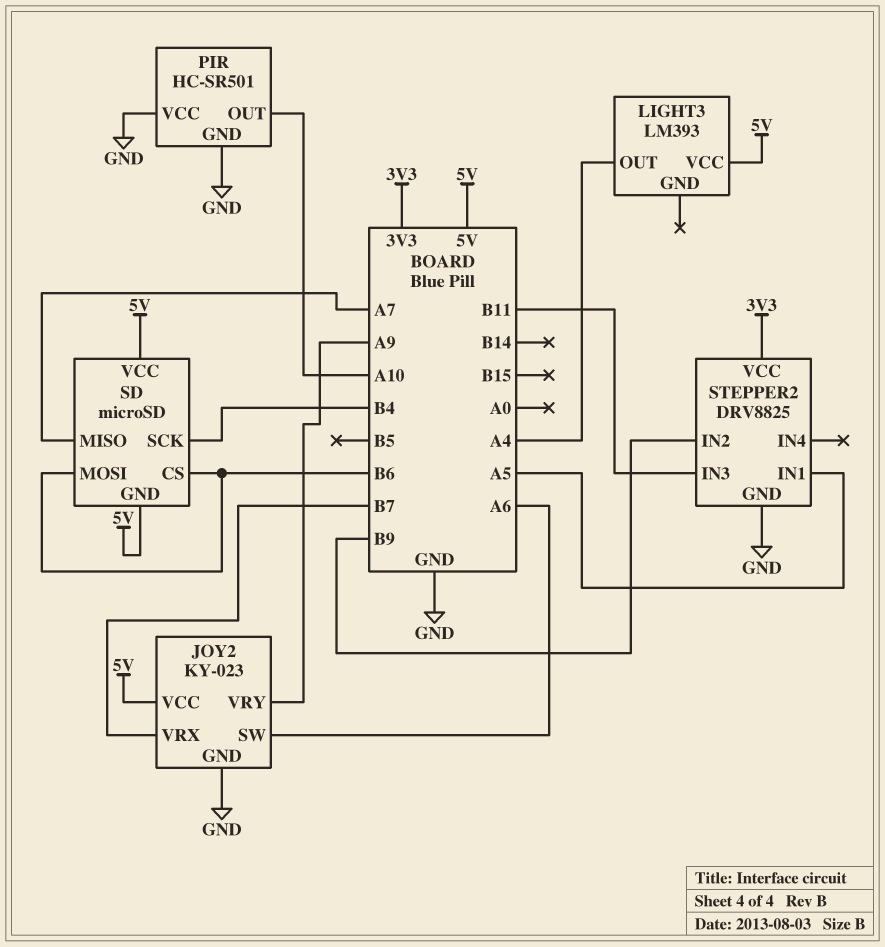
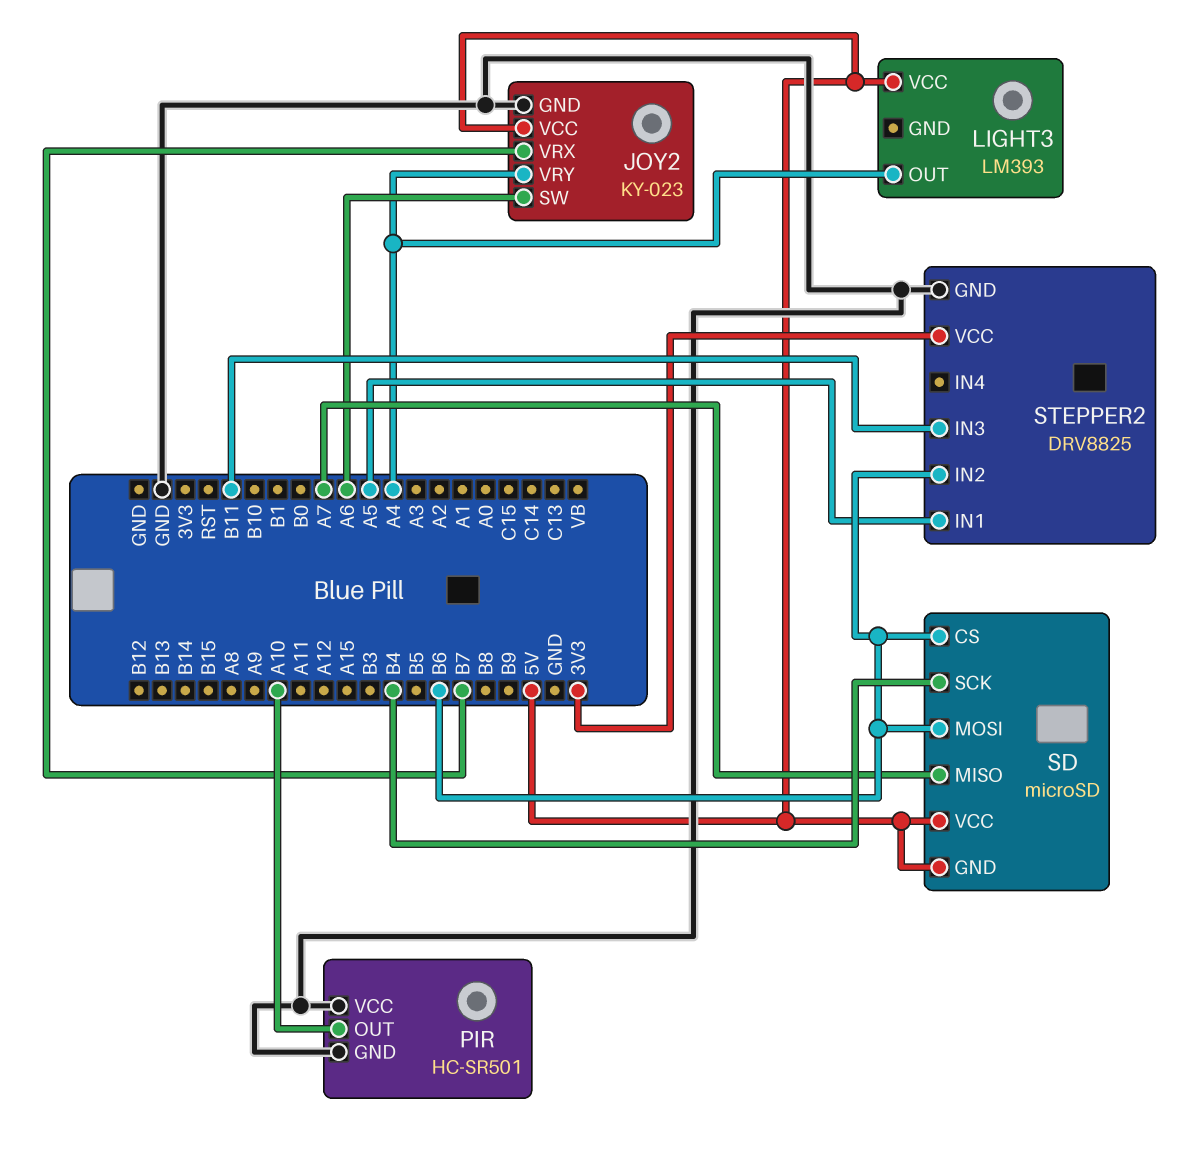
JOY2 pin VRY: A9 -> A4
STEPPER2 pin IN2: B9 -> B6

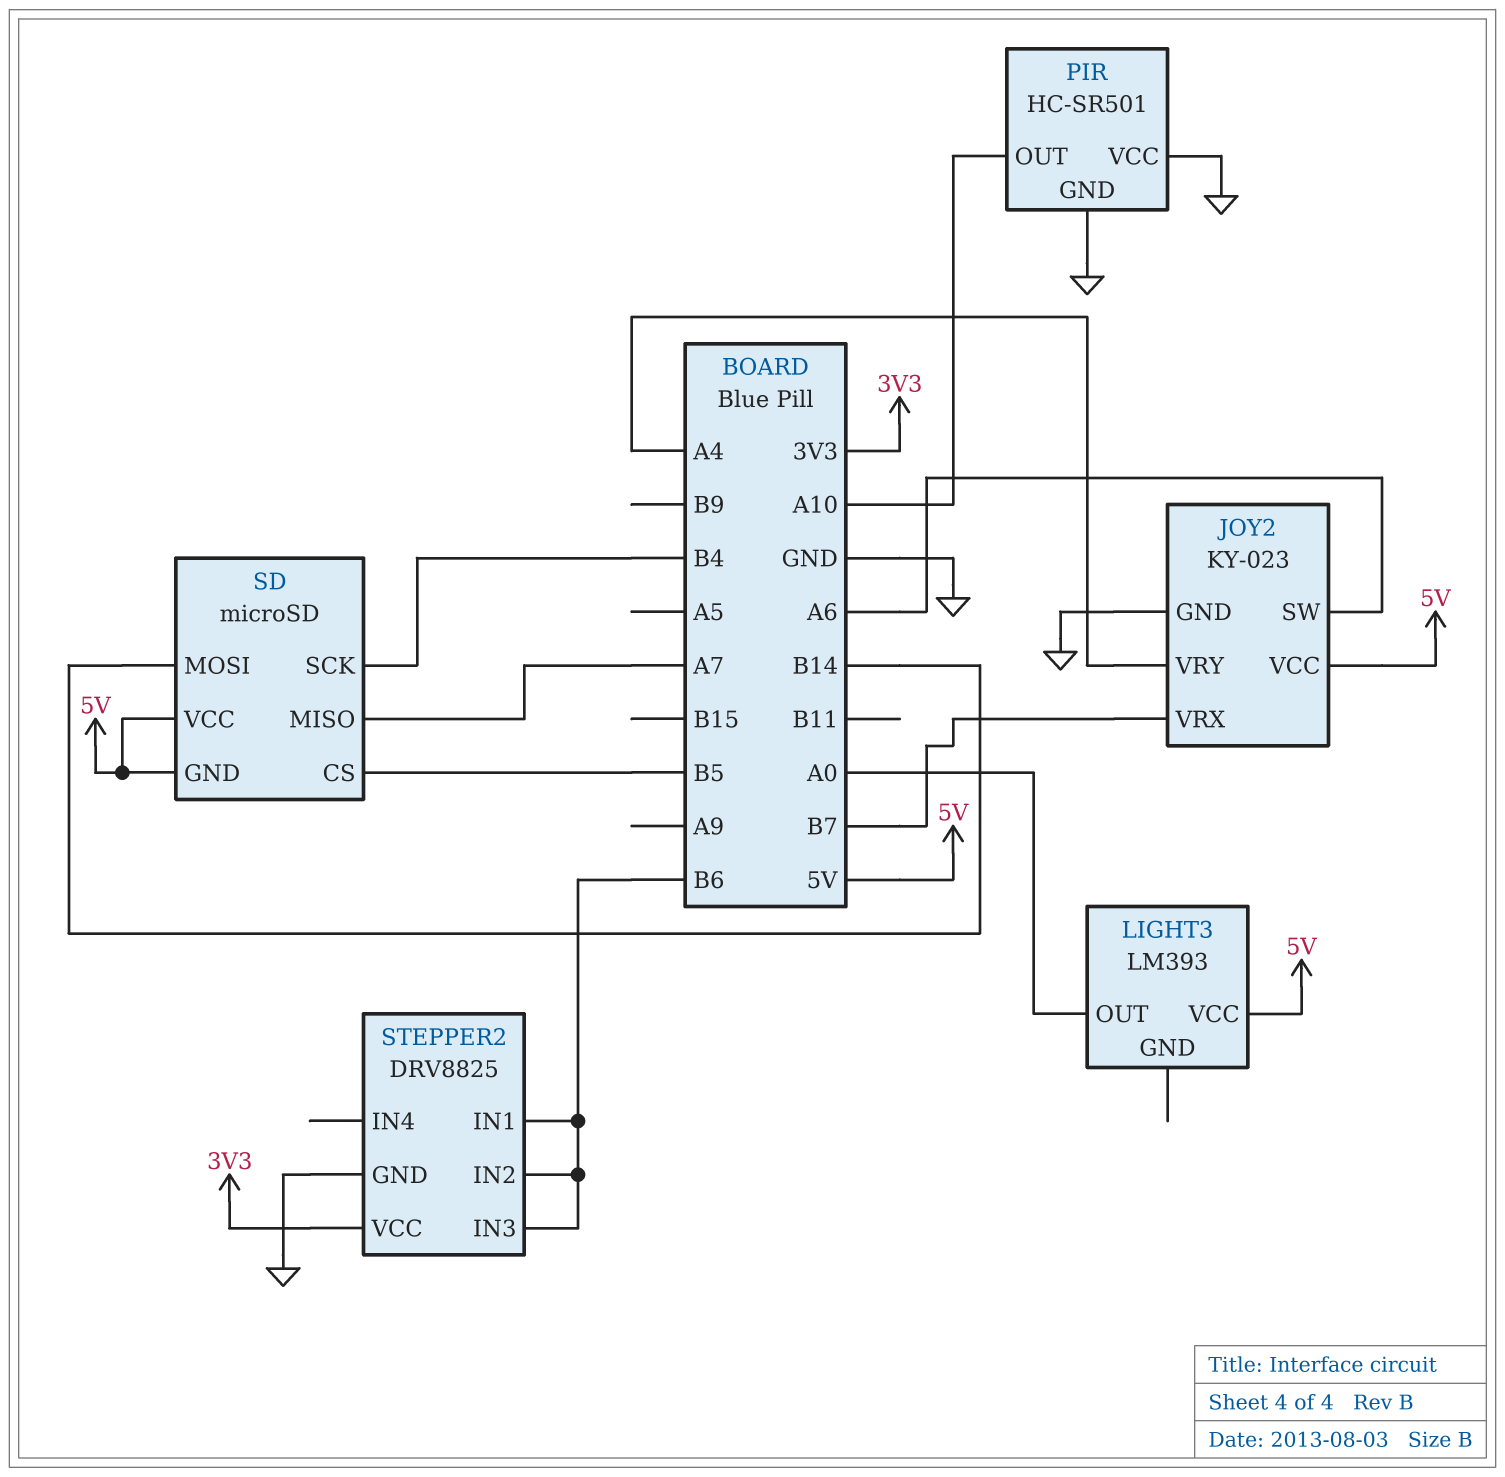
LIGHT3 pin OUT: A4 -> A0
SD pin CS: B6 -> B5
SD pin MOSI: B6 -> B14
STEPPER2 pin IN1: A5 -> B6
STEPPER2 pin IN3: B11 -> B6

